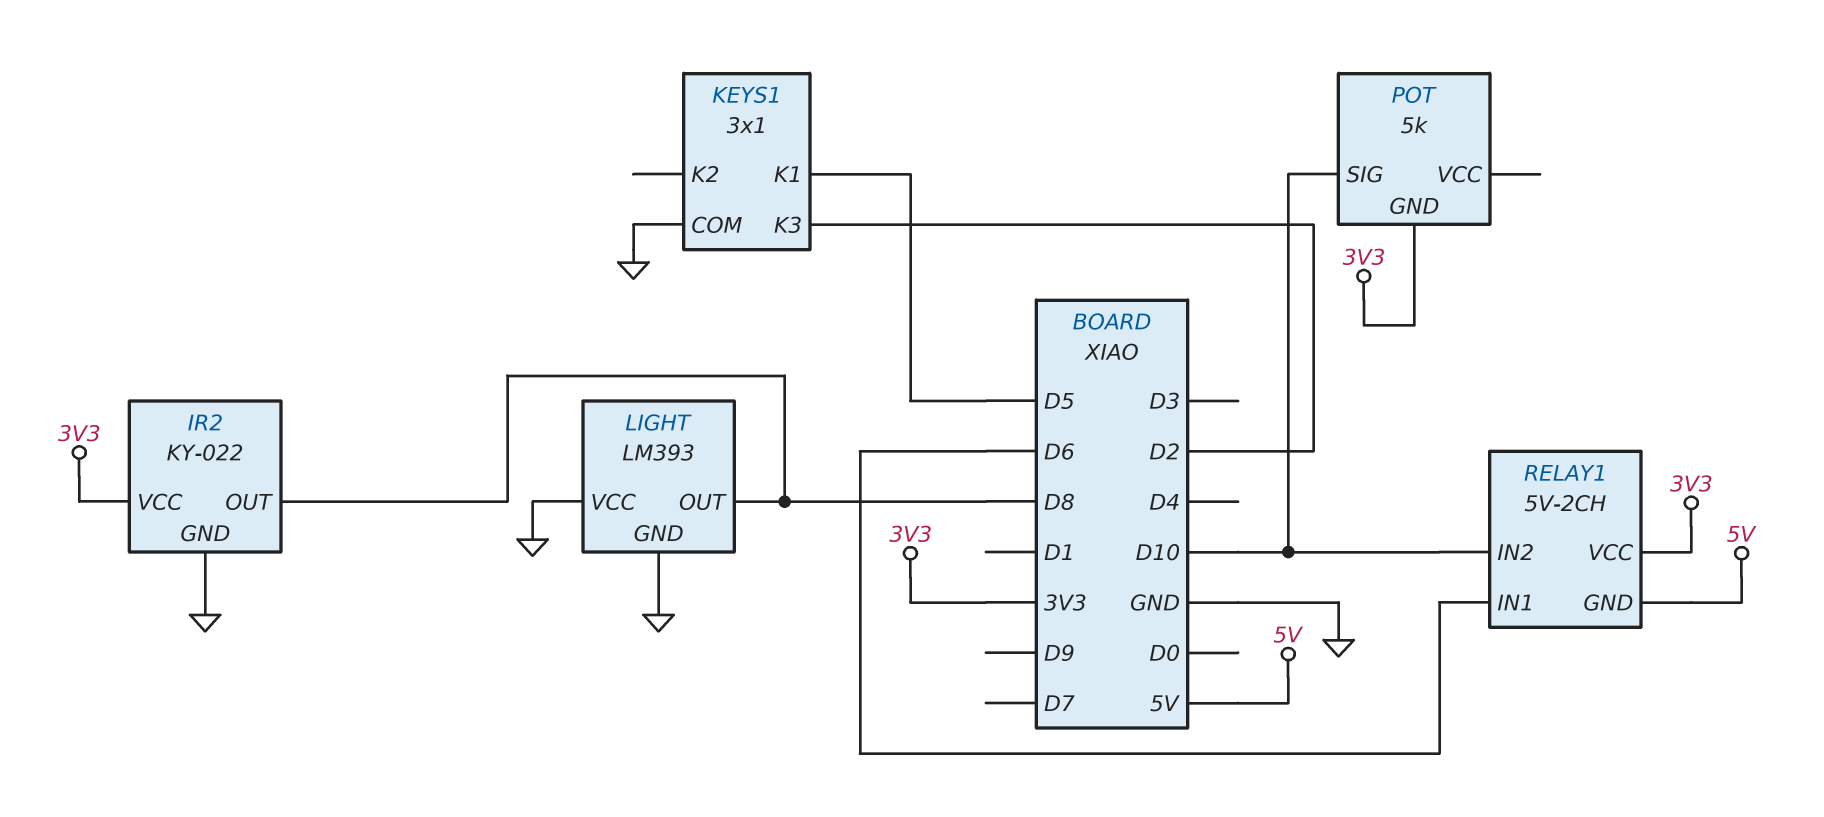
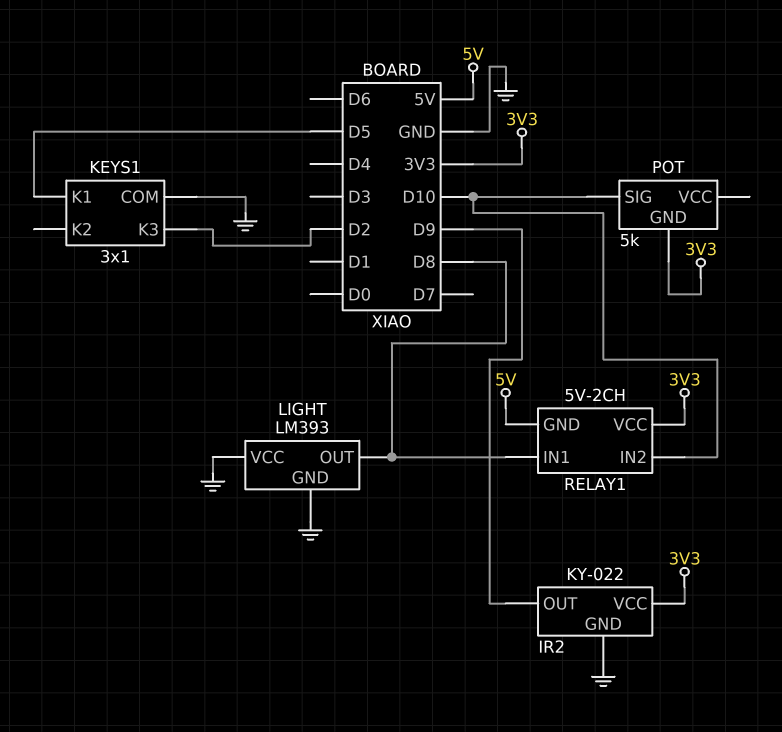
IR2 pin OUT: D8 -> D9
RELAY1 pin IN1: D6 -> D8

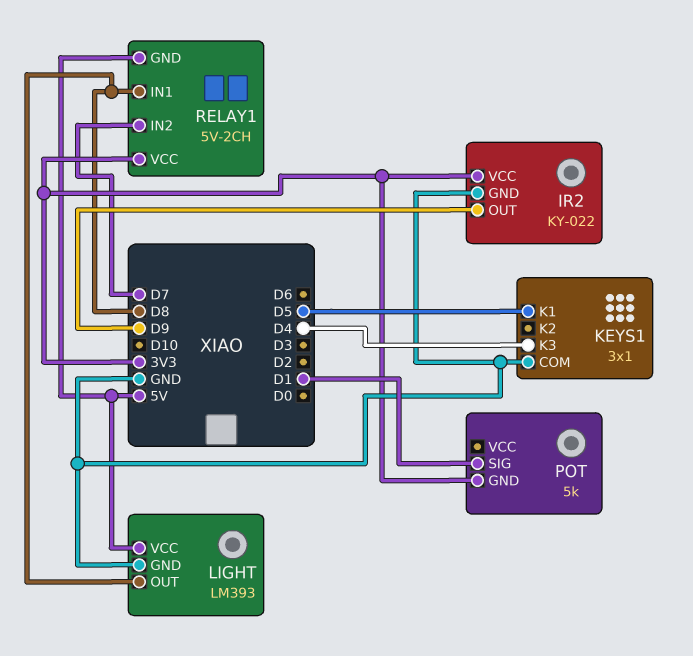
KEYS1 pin K3: D2 -> D4
LIGHT pin VCC: GND -> 5V
POT pin SIG: D10 -> D1
RELAY1 pin IN2: D10 -> D7

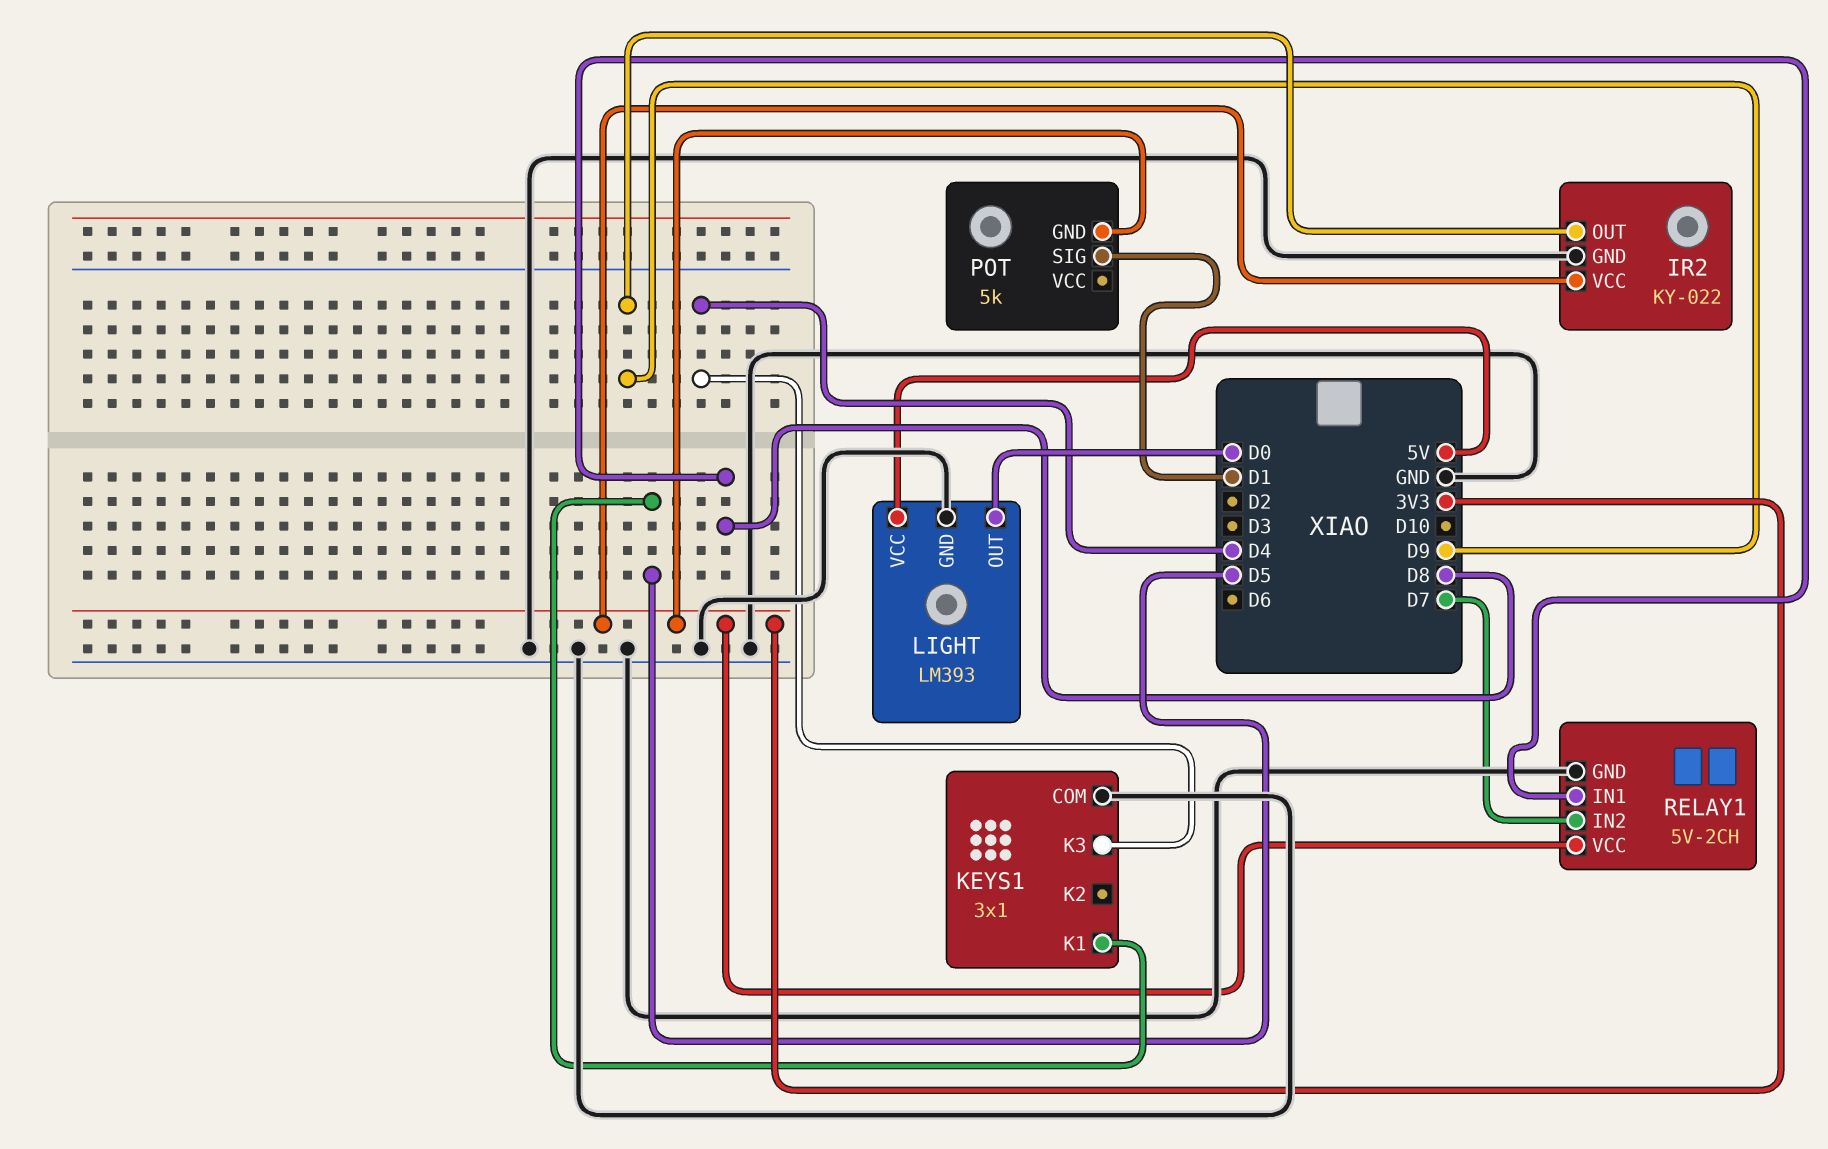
LIGHT pin OUT: D8 -> D0
RELAY1 pin GND: 5V -> GND

